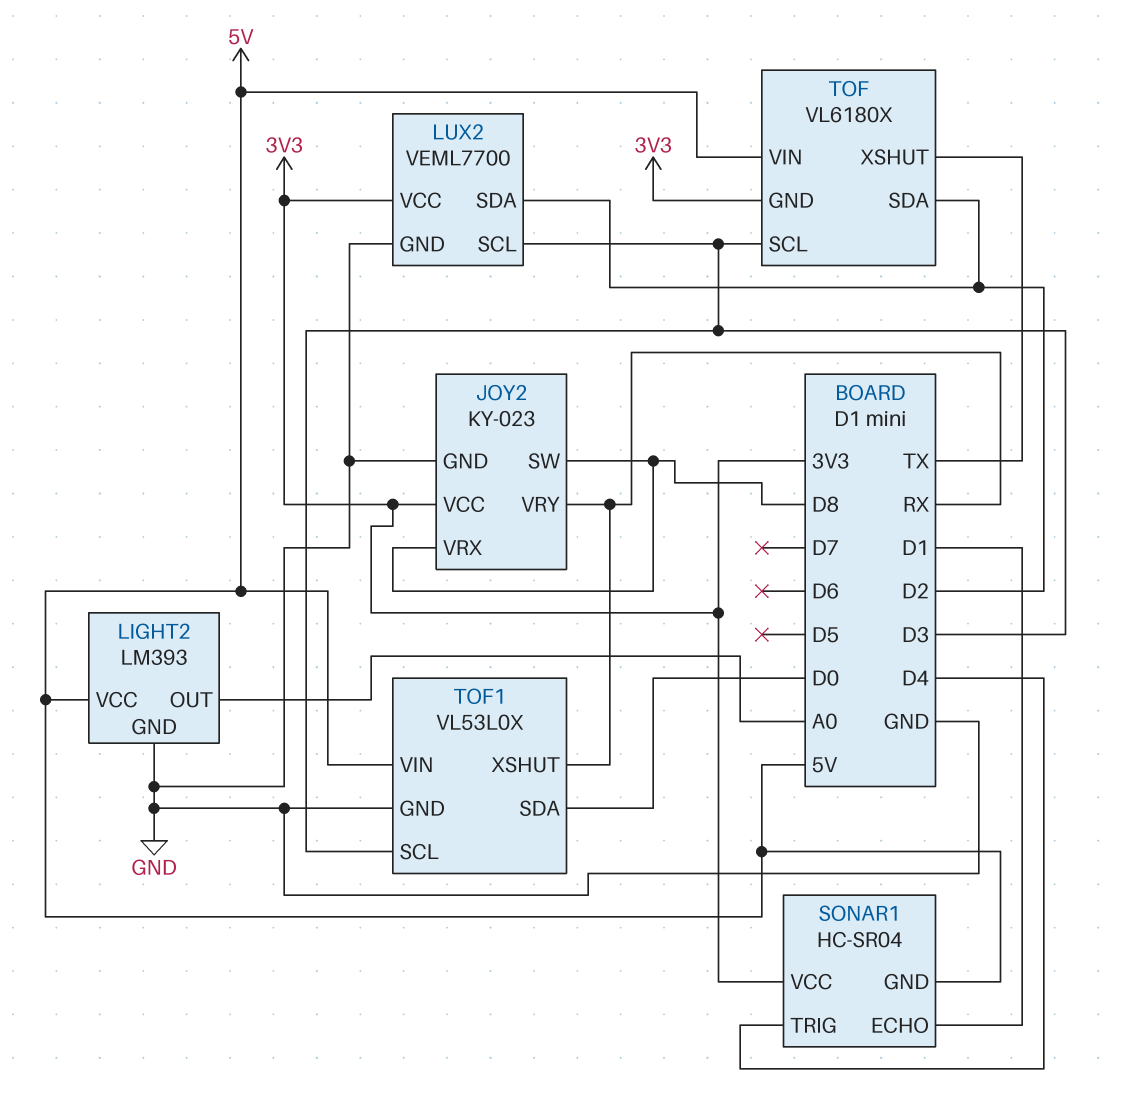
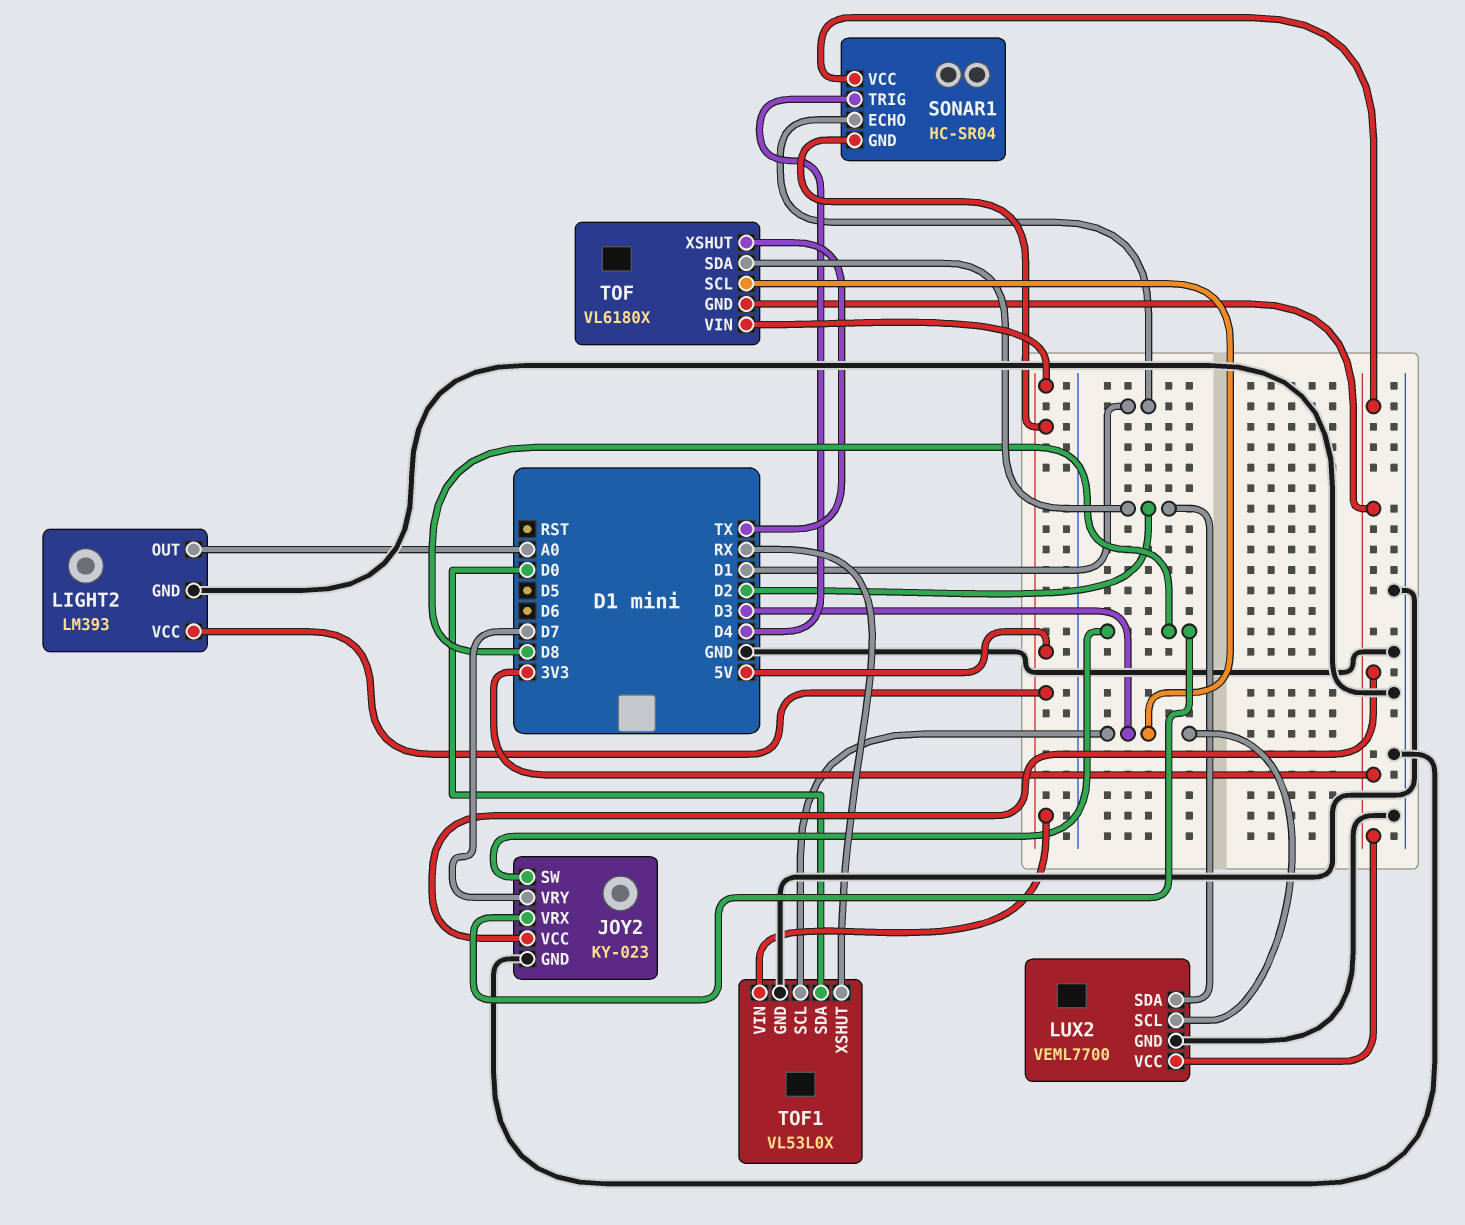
JOY2 pin VRY: RX -> D7

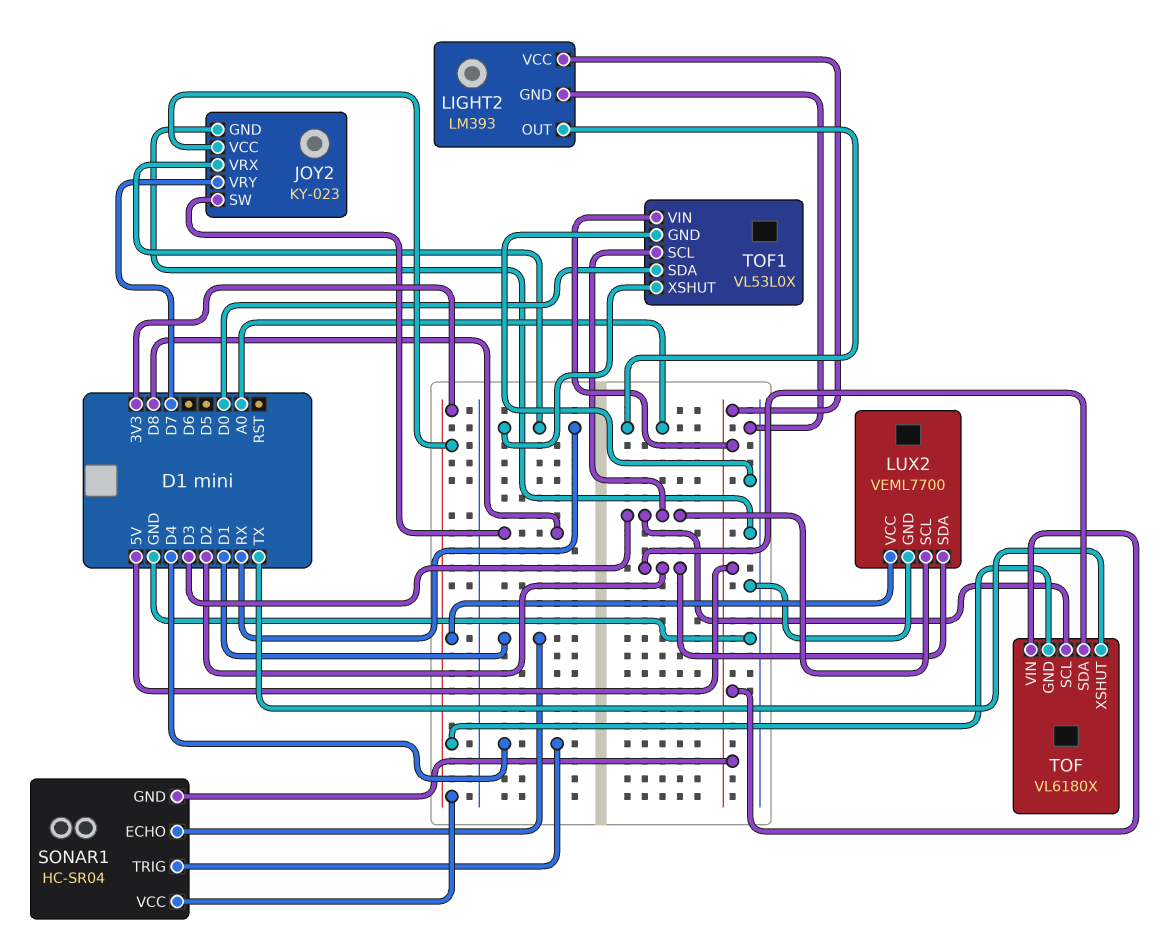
JOY2 pin VRX: D8 -> RX

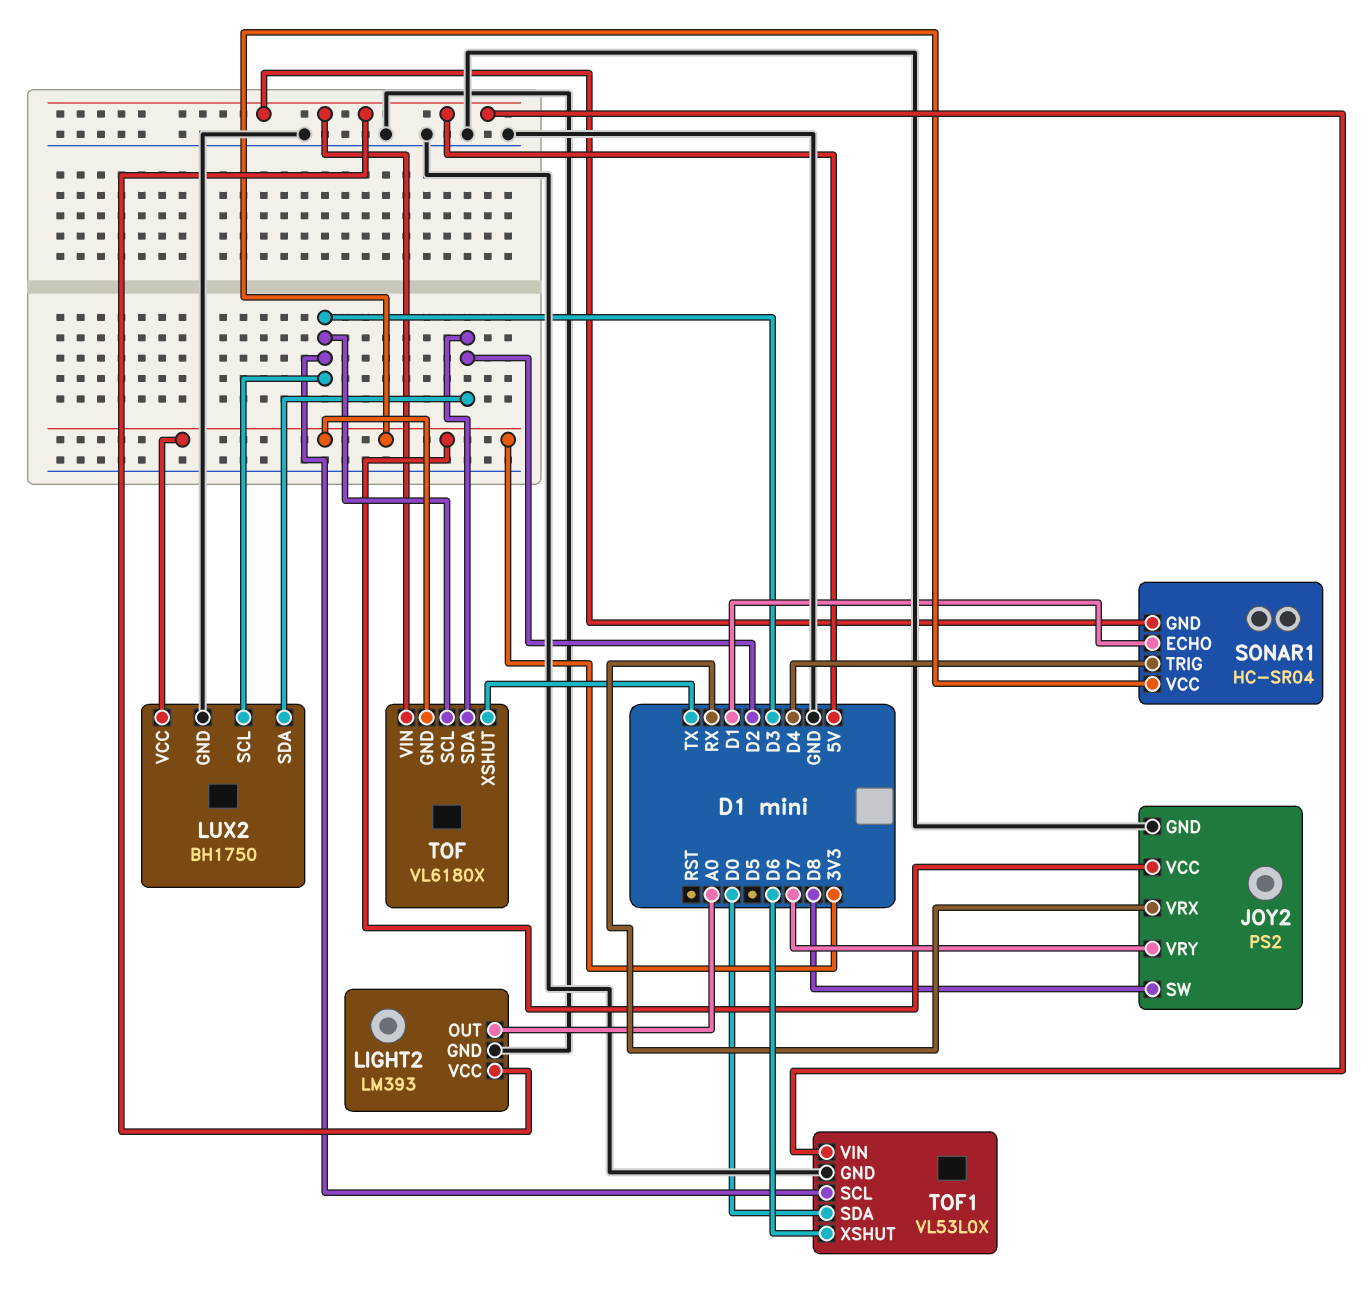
JOY2: KY-023 -> PS2
LUX2: VEML7700 -> BH1750
TOF1 pin XSHUT: RX -> D6

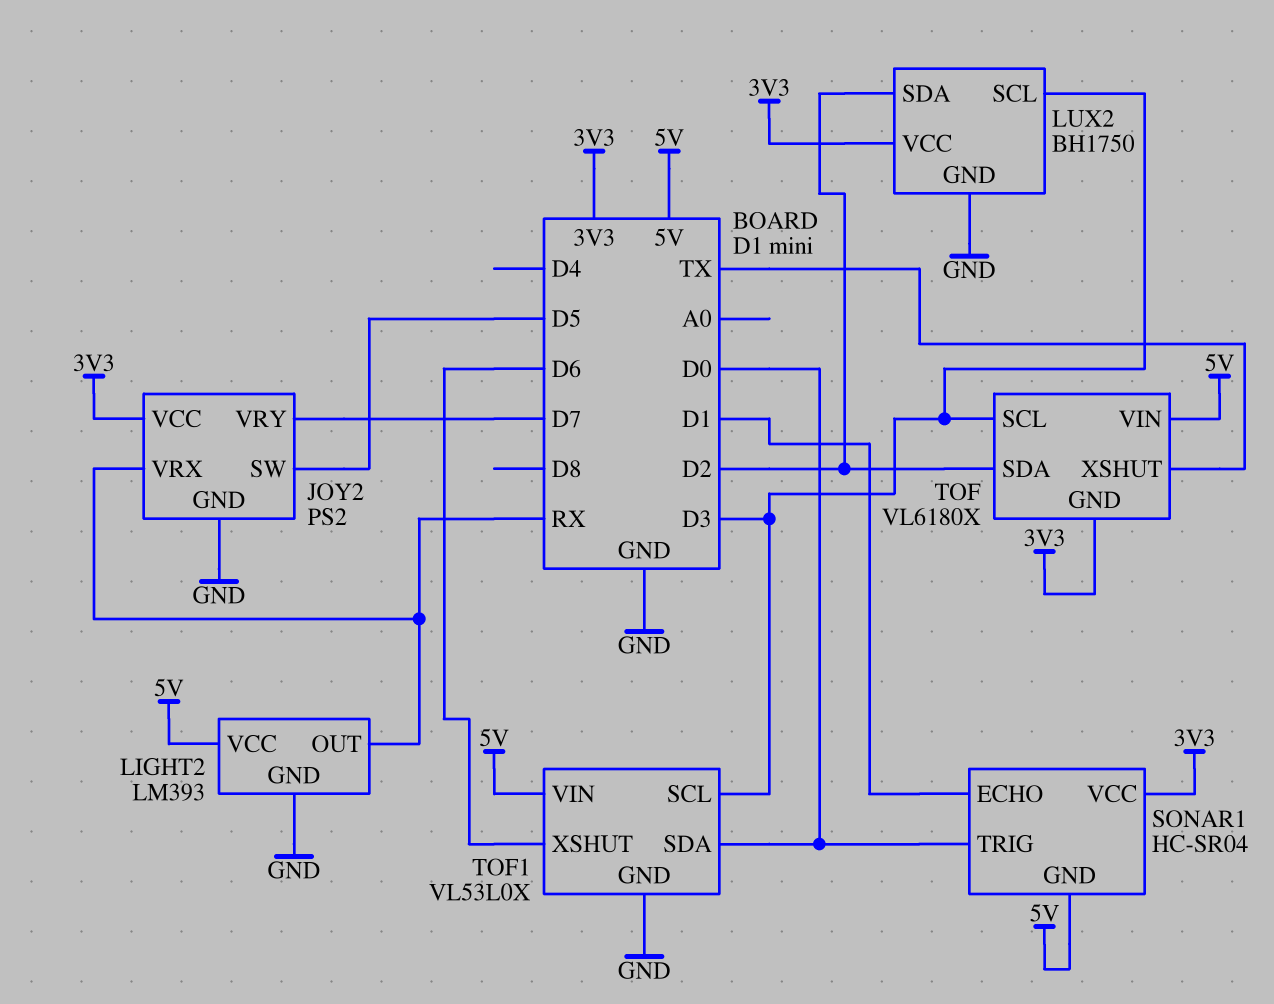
JOY2 pin SW: D8 -> D5
LIGHT2 pin OUT: A0 -> RX
SONAR1 pin TRIG: D4 -> D0

